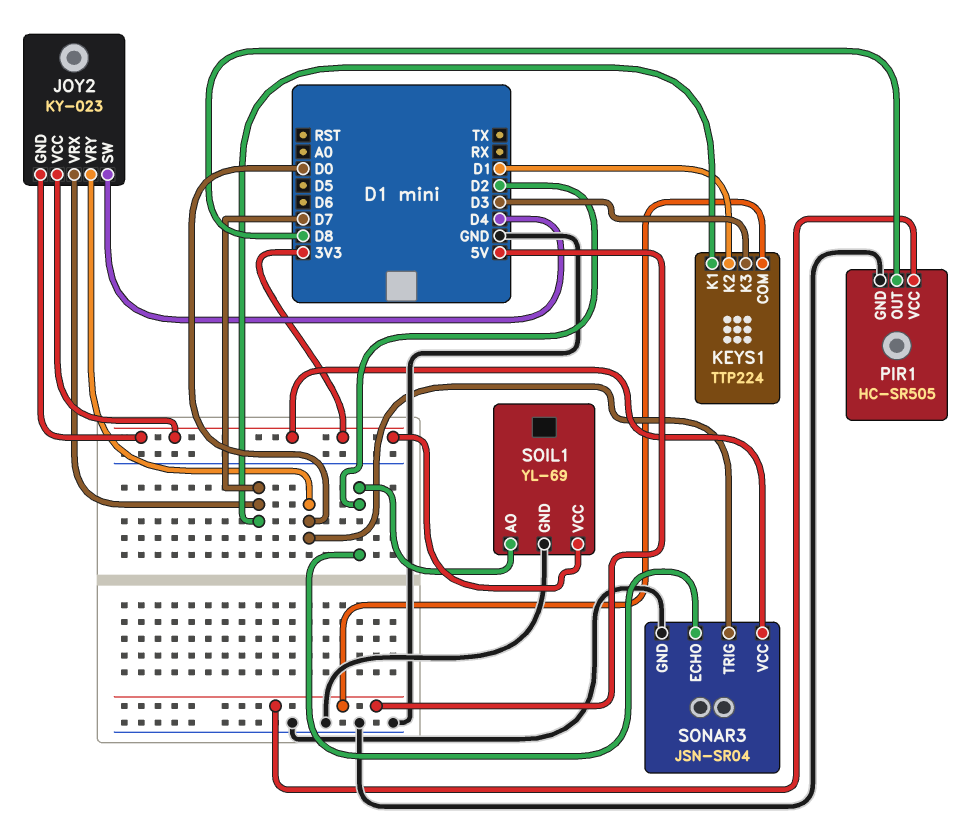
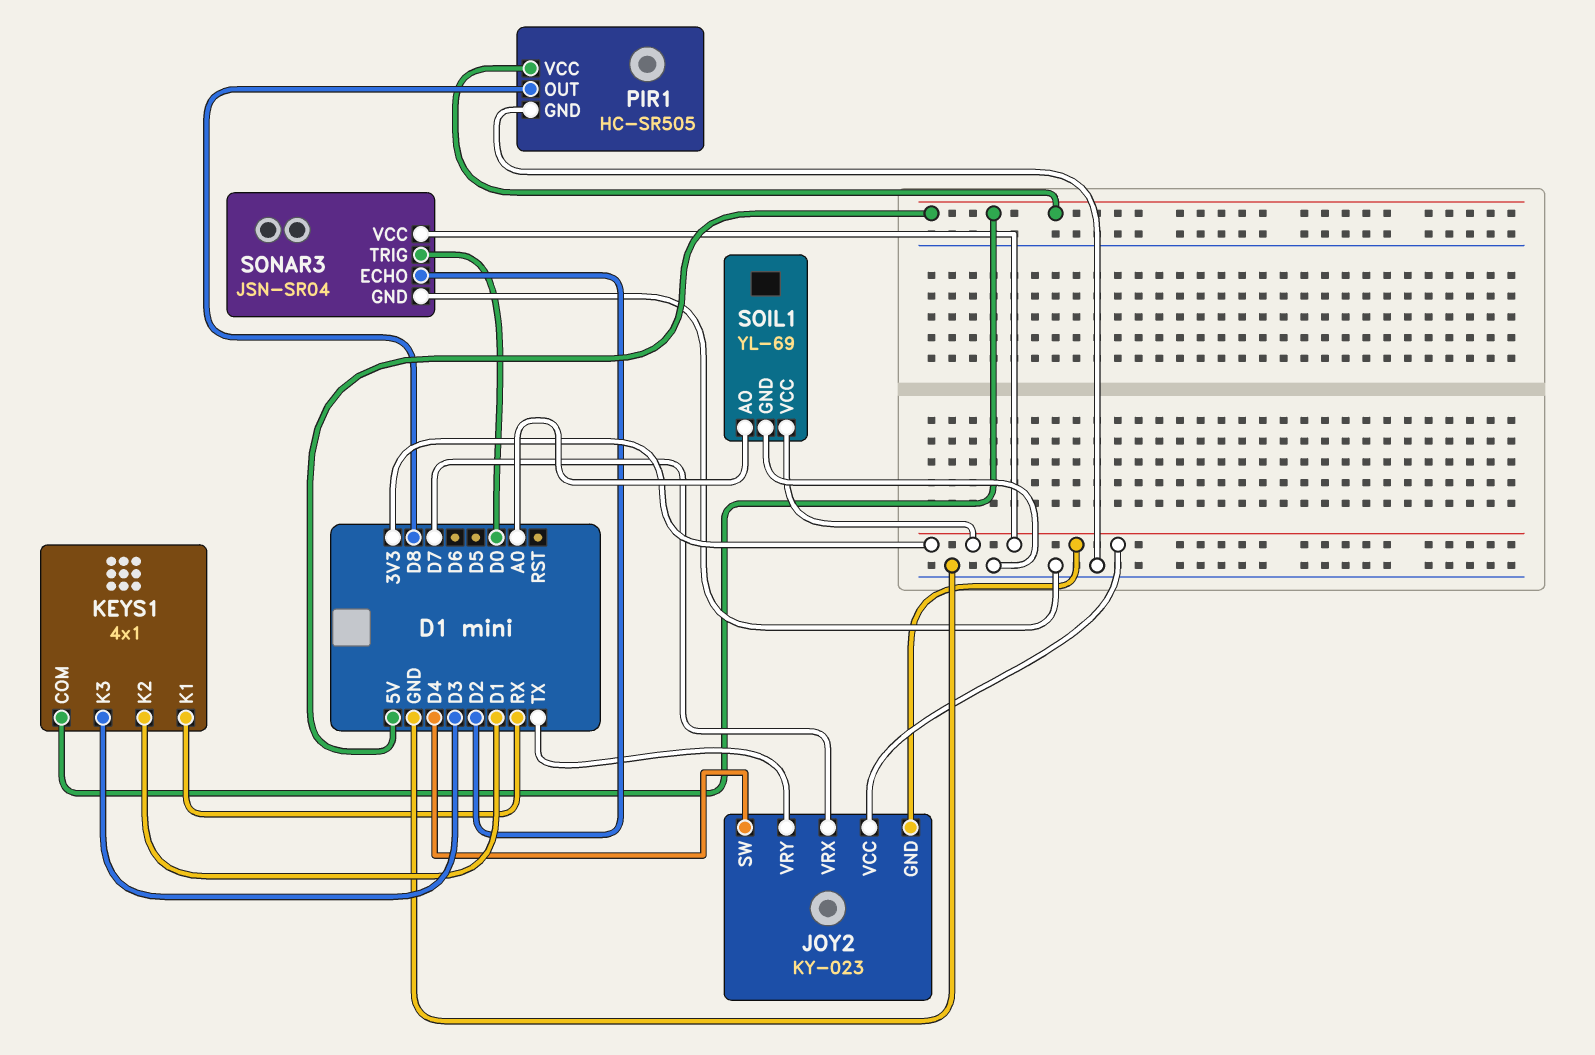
JOY2 pin VRY: D0 -> TX
KEYS1: TTP224 -> 4x1
KEYS1 pin K1: D7 -> RX
SOIL1 pin AO: D2 -> A0

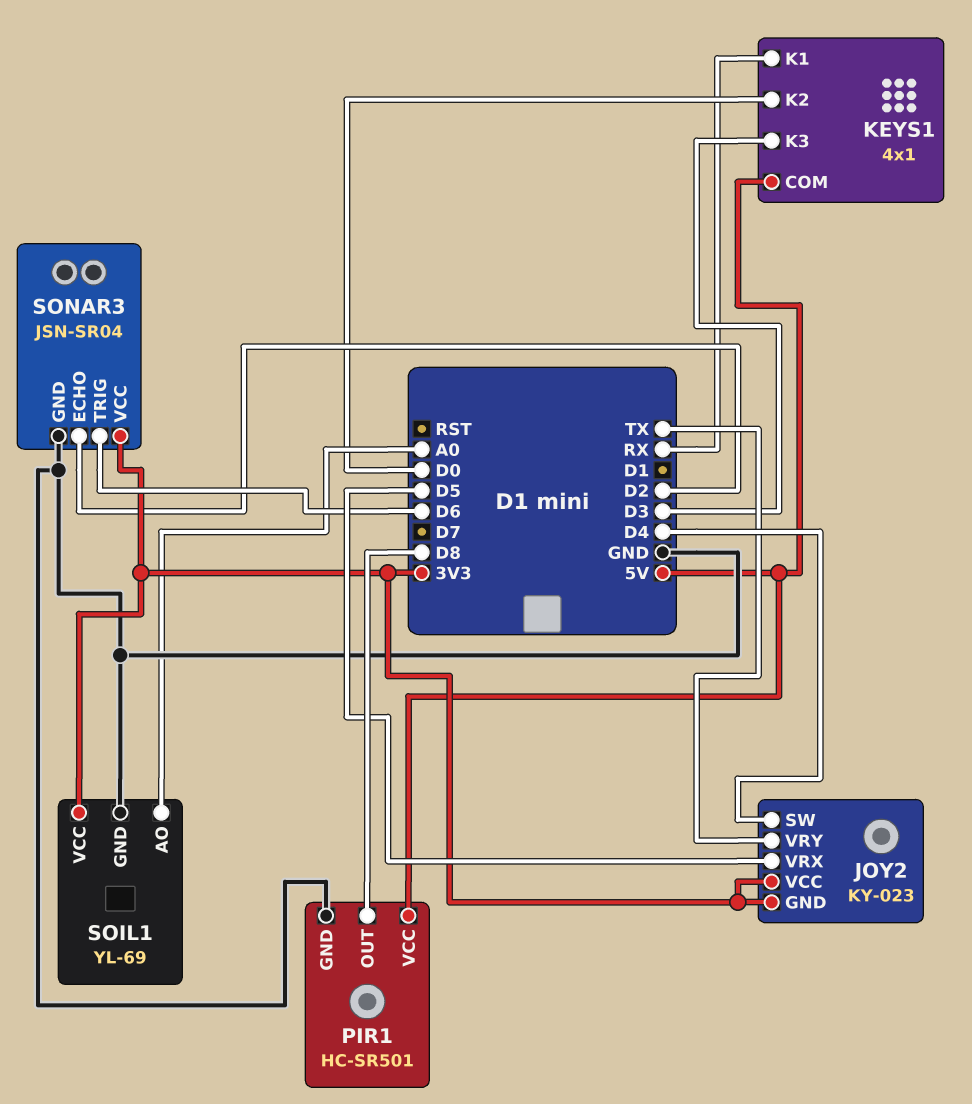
JOY2 pin VRX: D7 -> D5
KEYS1 pin K2: D1 -> D0
PIR1: HC-SR505 -> HC-SR501
SONAR3 pin TRIG: D0 -> D6

